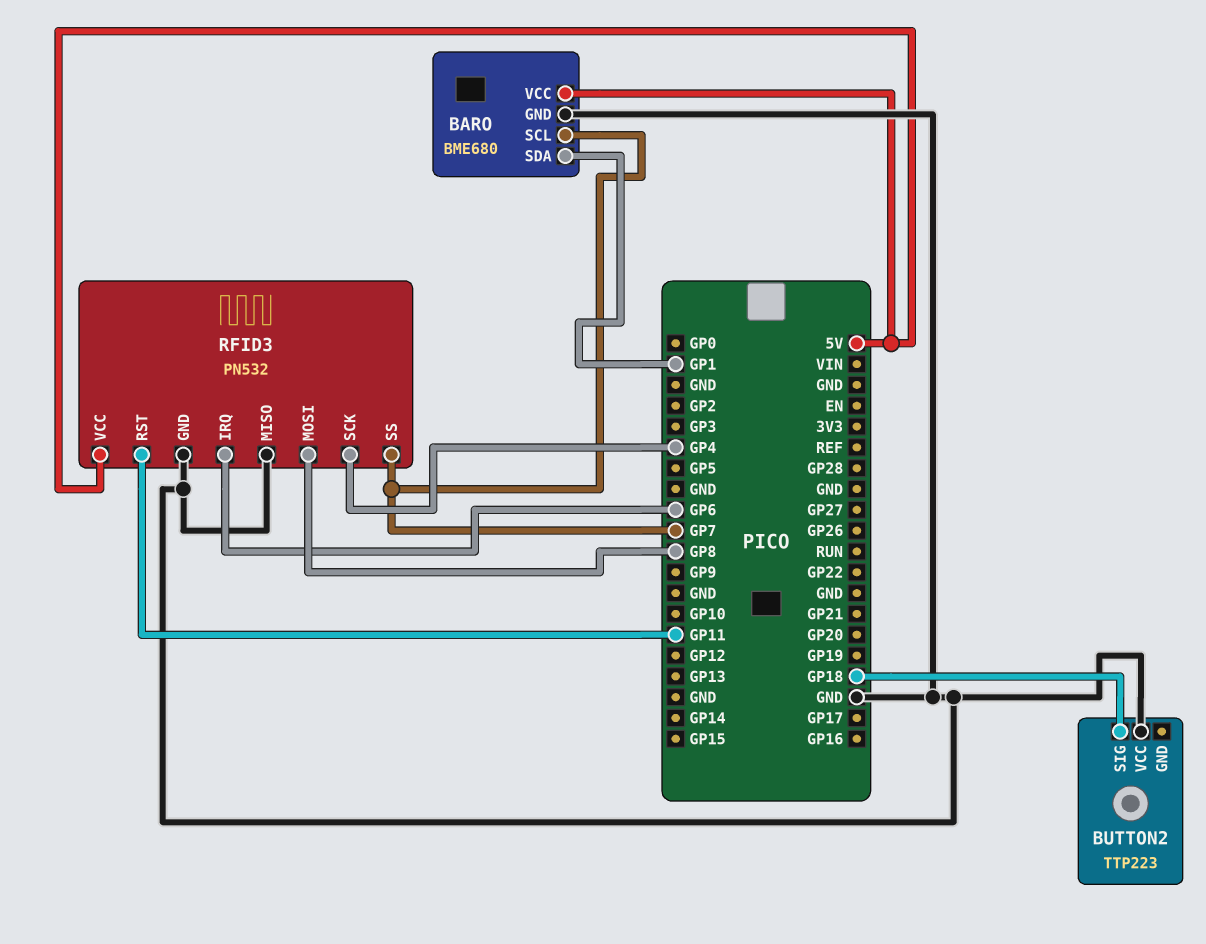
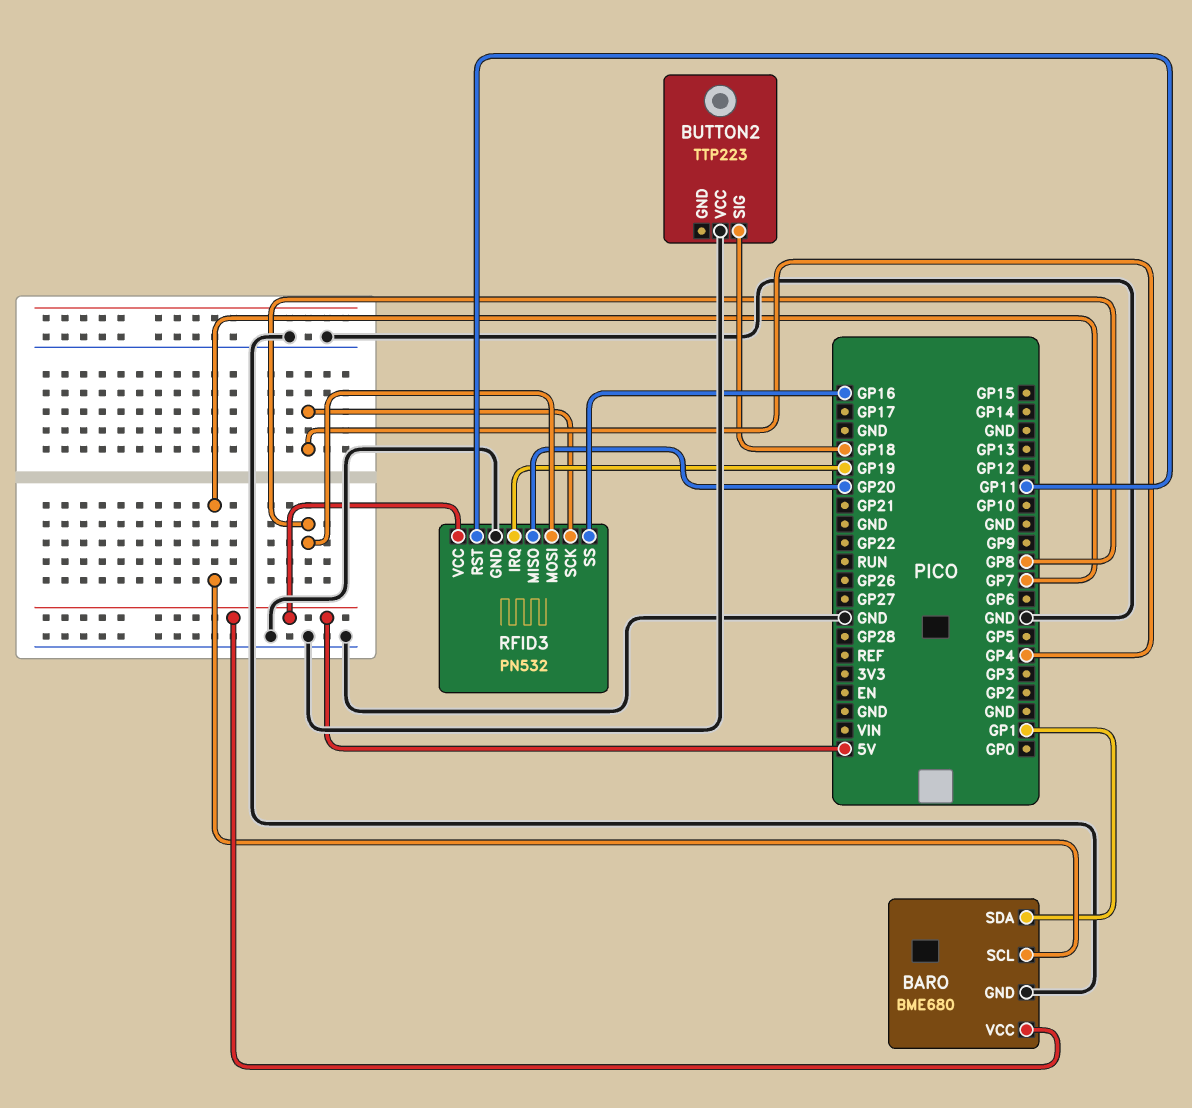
RFID3 pin IRQ: GP6 -> GP19
RFID3 pin MISO: GND -> GP20
RFID3 pin SS: GP7 -> GP16

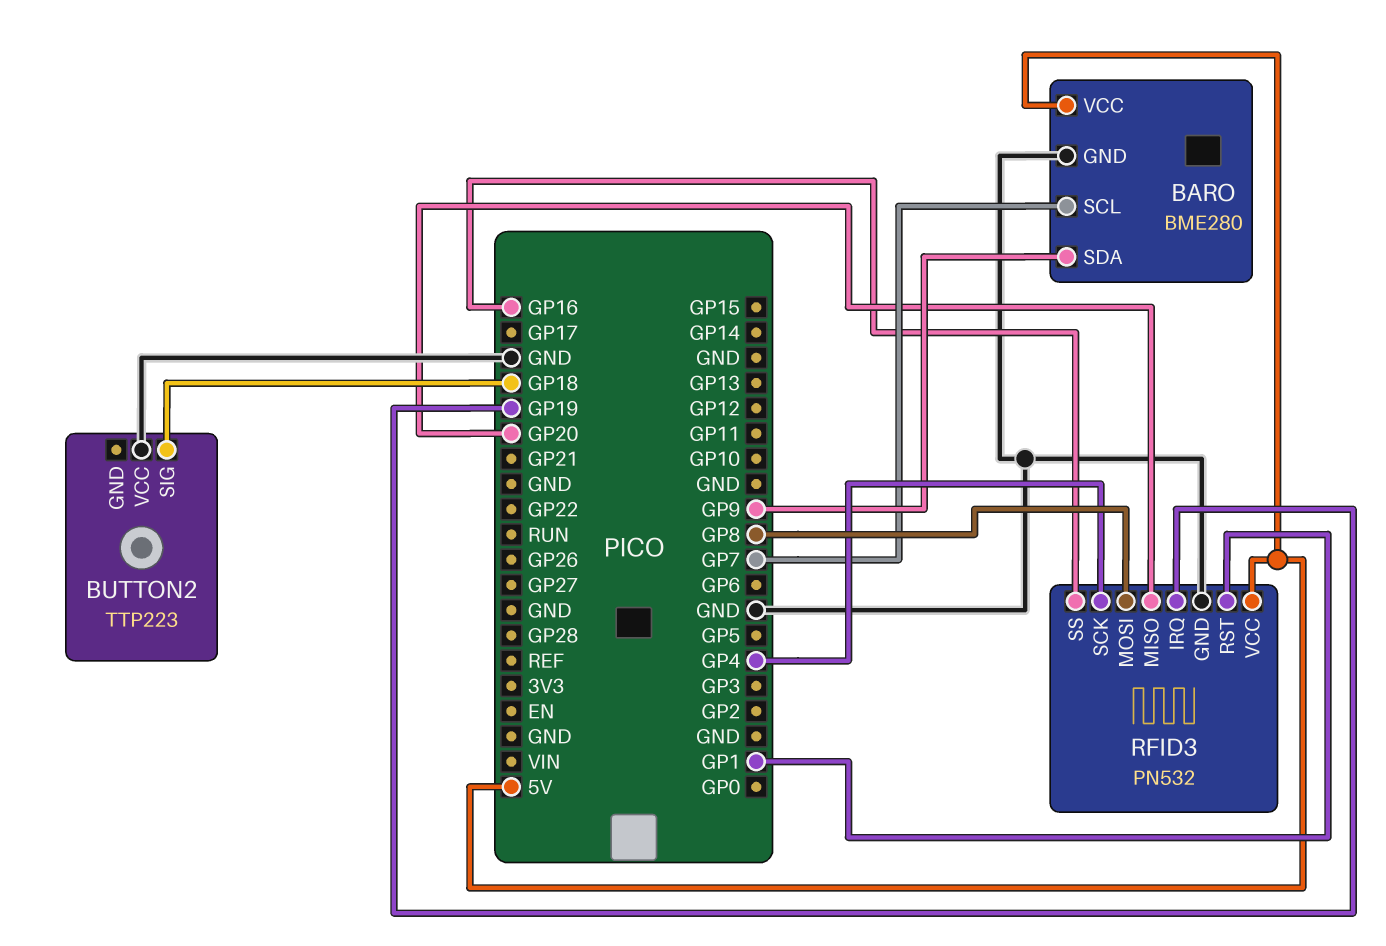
BARO: BME680 -> BME280
BARO pin SDA: GP1 -> GP9
RFID3 pin RST: GP11 -> GP1

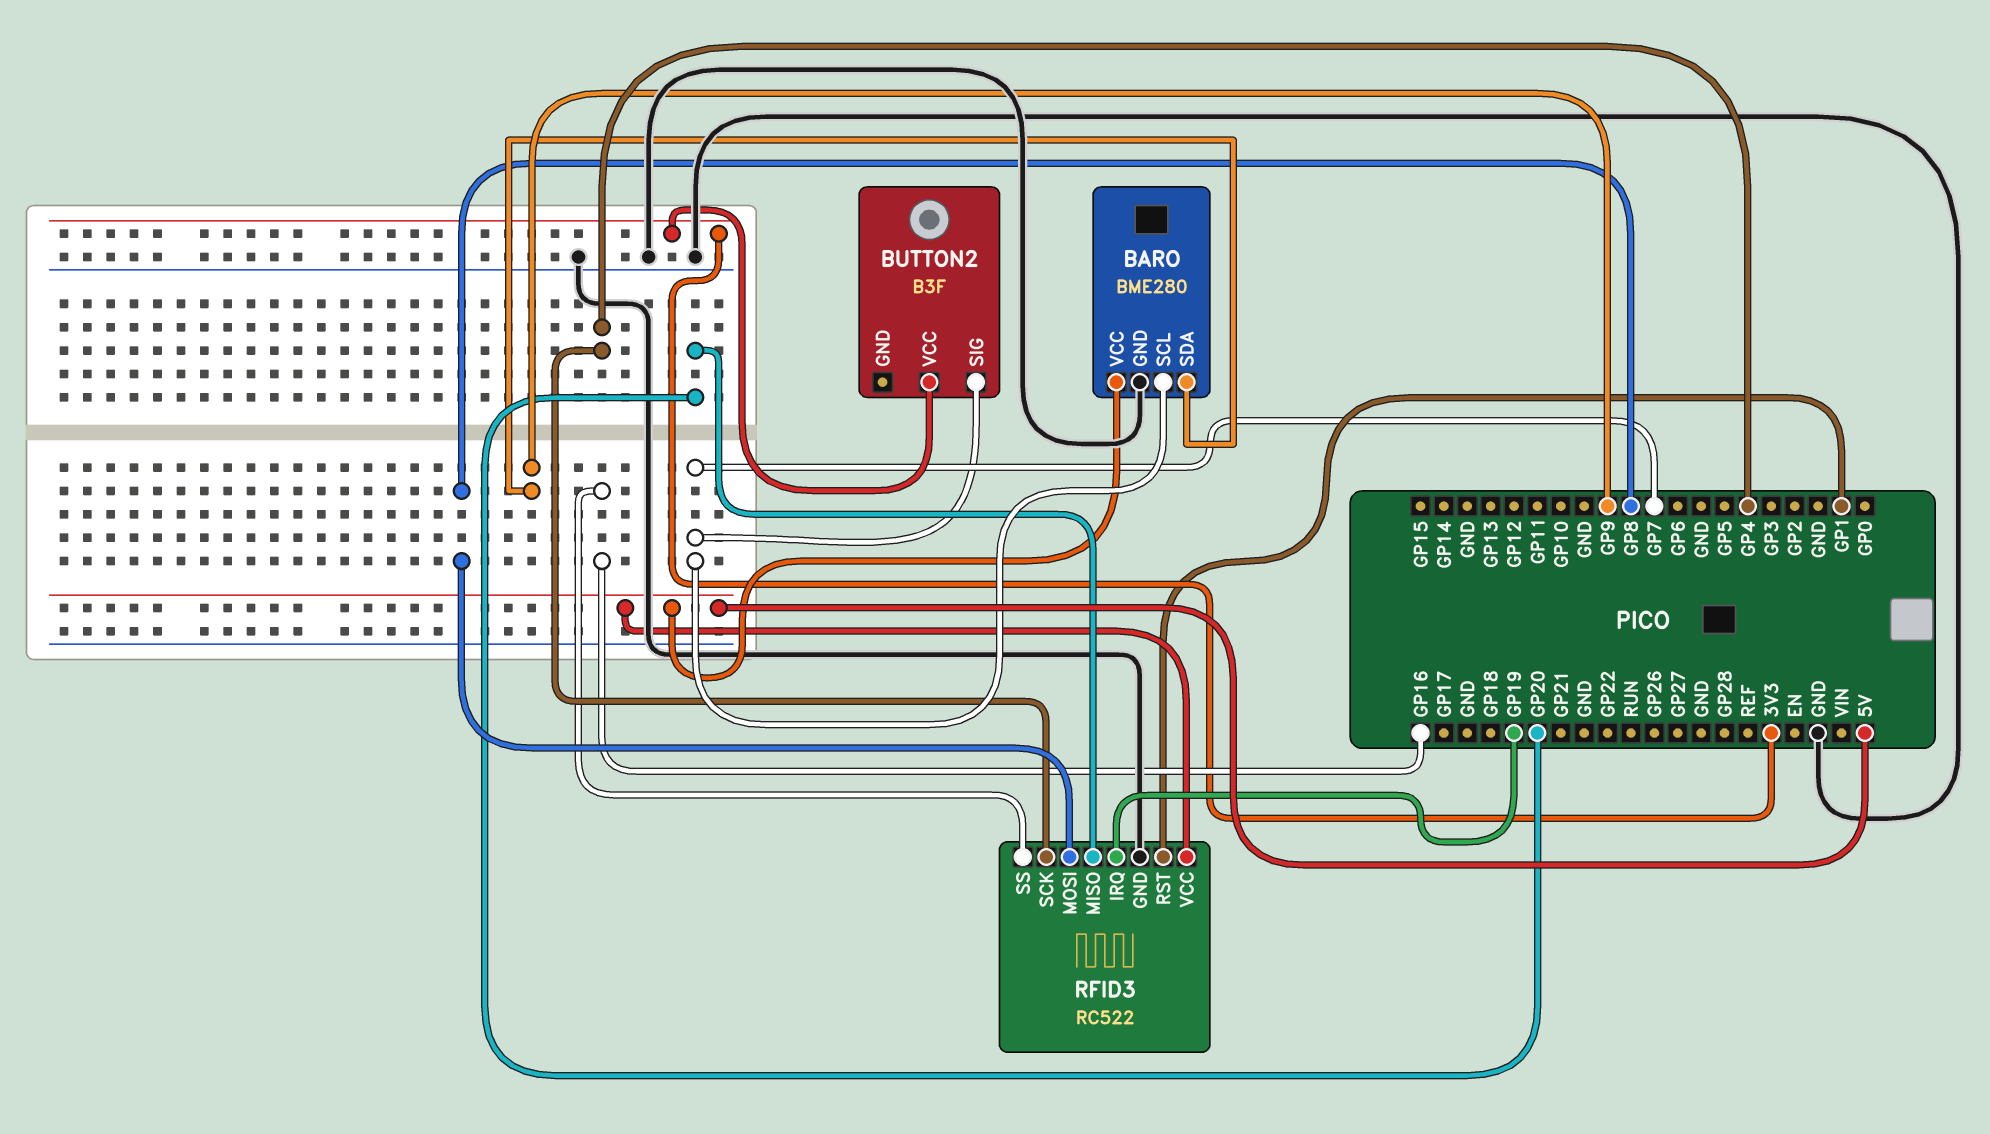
BUTTON2: TTP223 -> B3F
BUTTON2 pin SIG: GP18 -> GP7
BUTTON2 pin VCC: GND -> 3V3
RFID3: PN532 -> RC522

